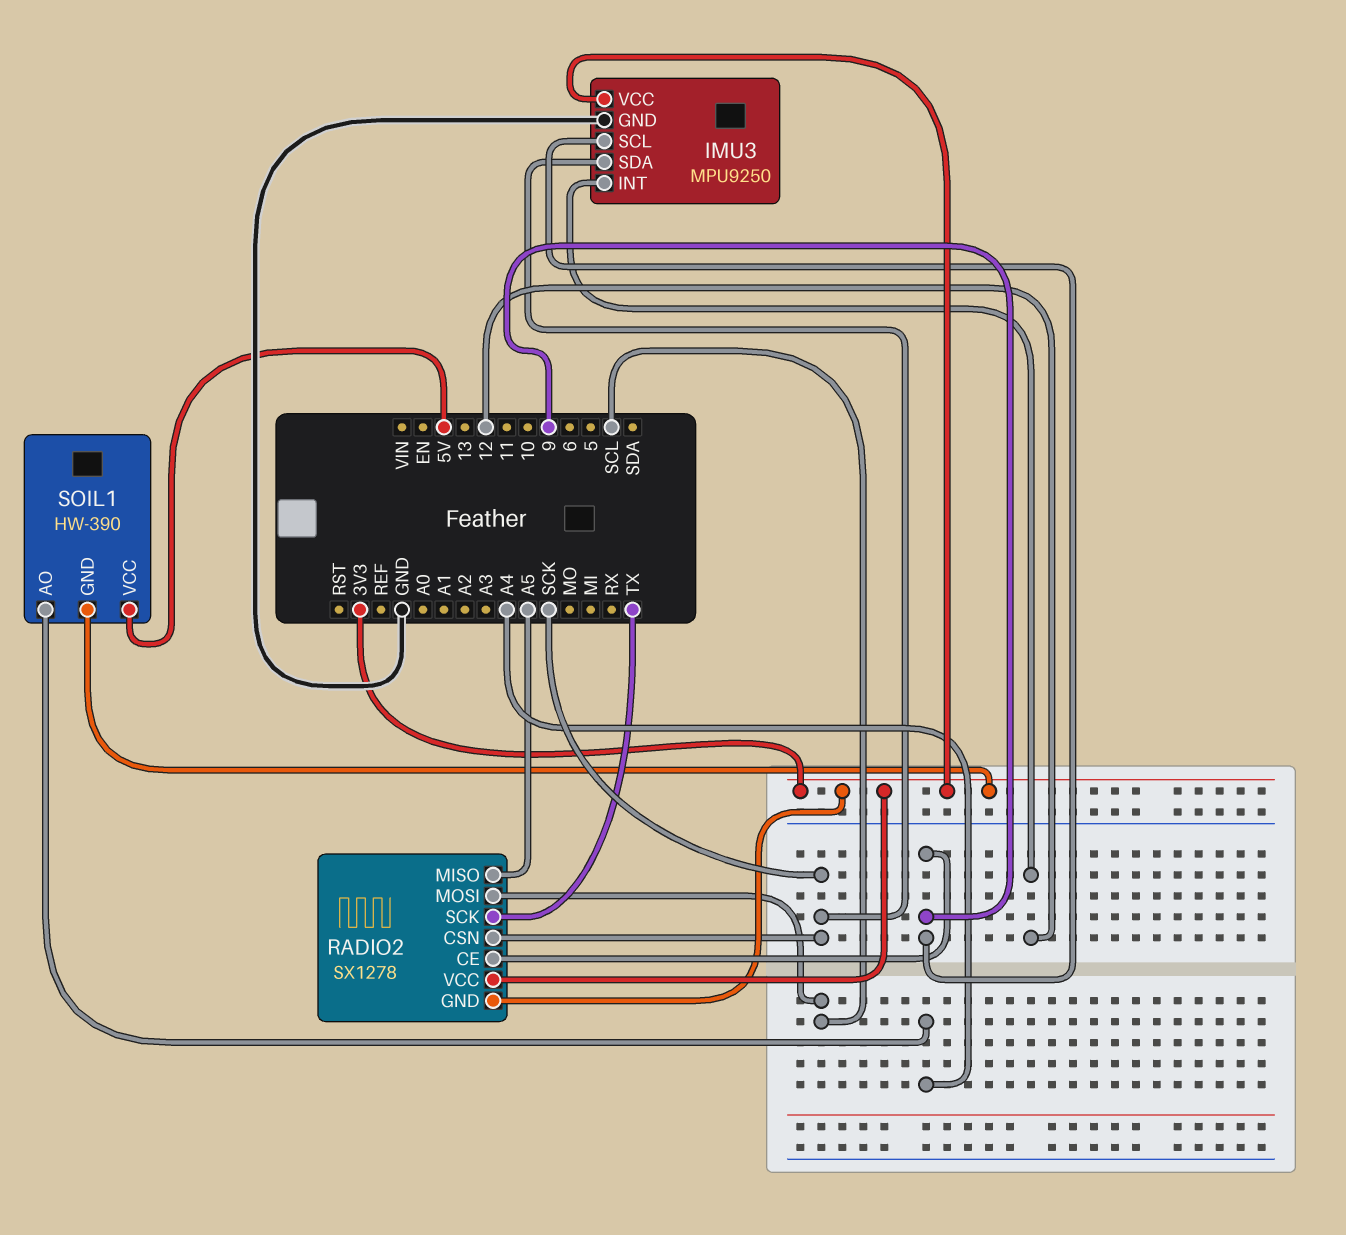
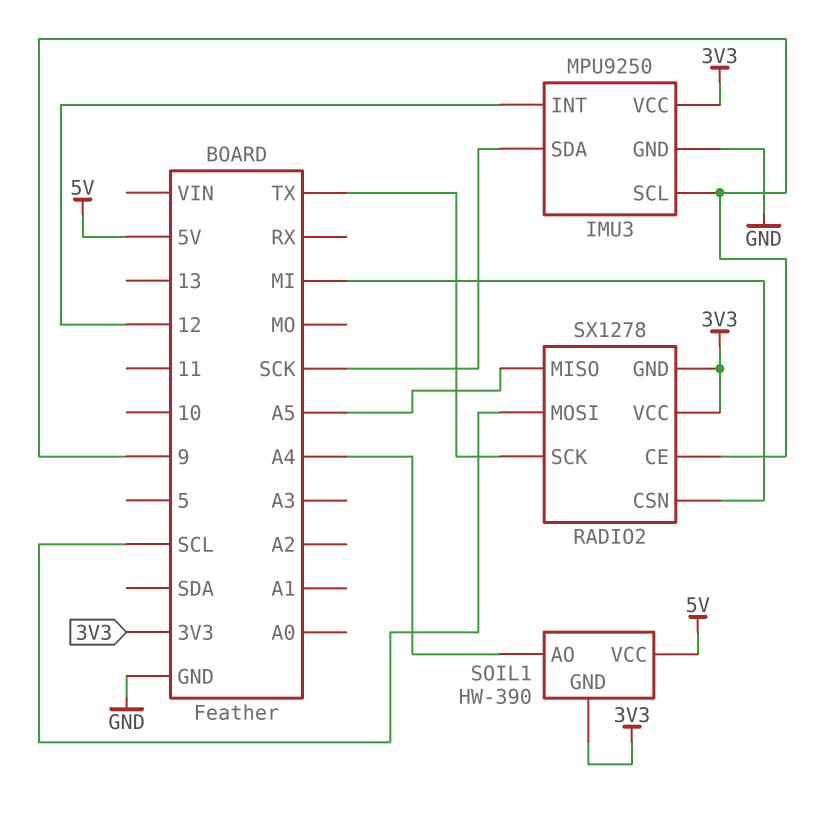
RADIO2 pin CSN: SCK -> MI

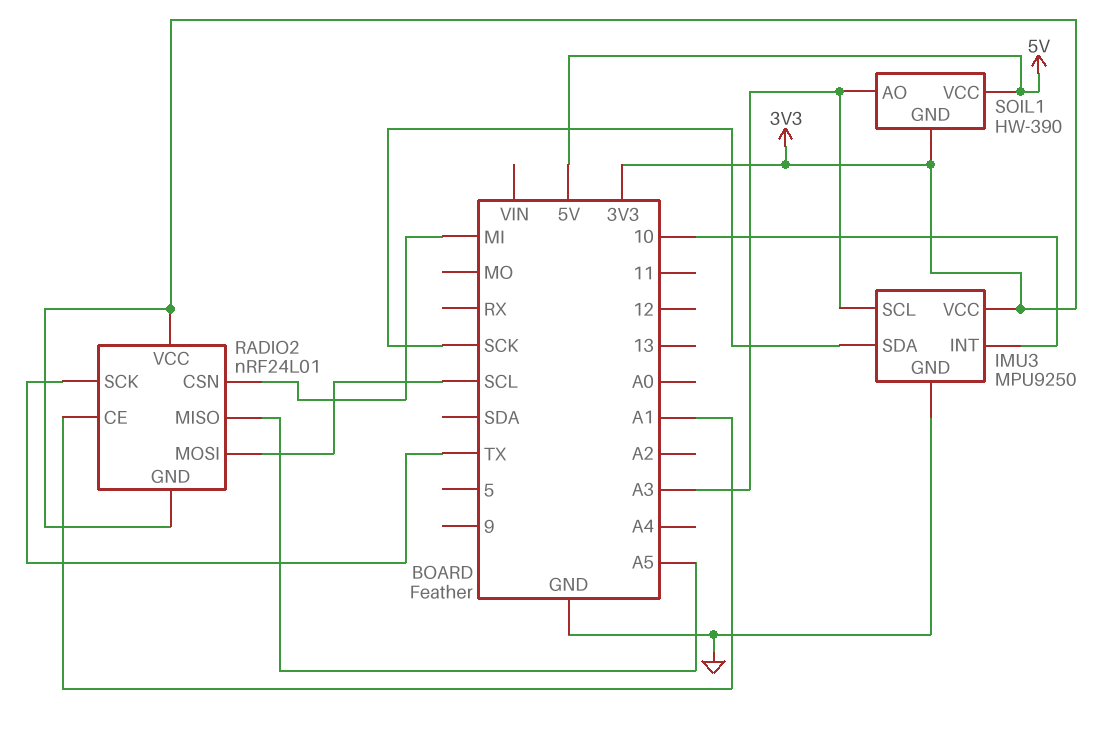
IMU3 pin INT: 12 -> 10
IMU3 pin SCL: 9 -> A3
RADIO2: SX1278 -> nRF24L01
RADIO2 pin CE: 9 -> A1
SOIL1 pin AO: A4 -> A3

